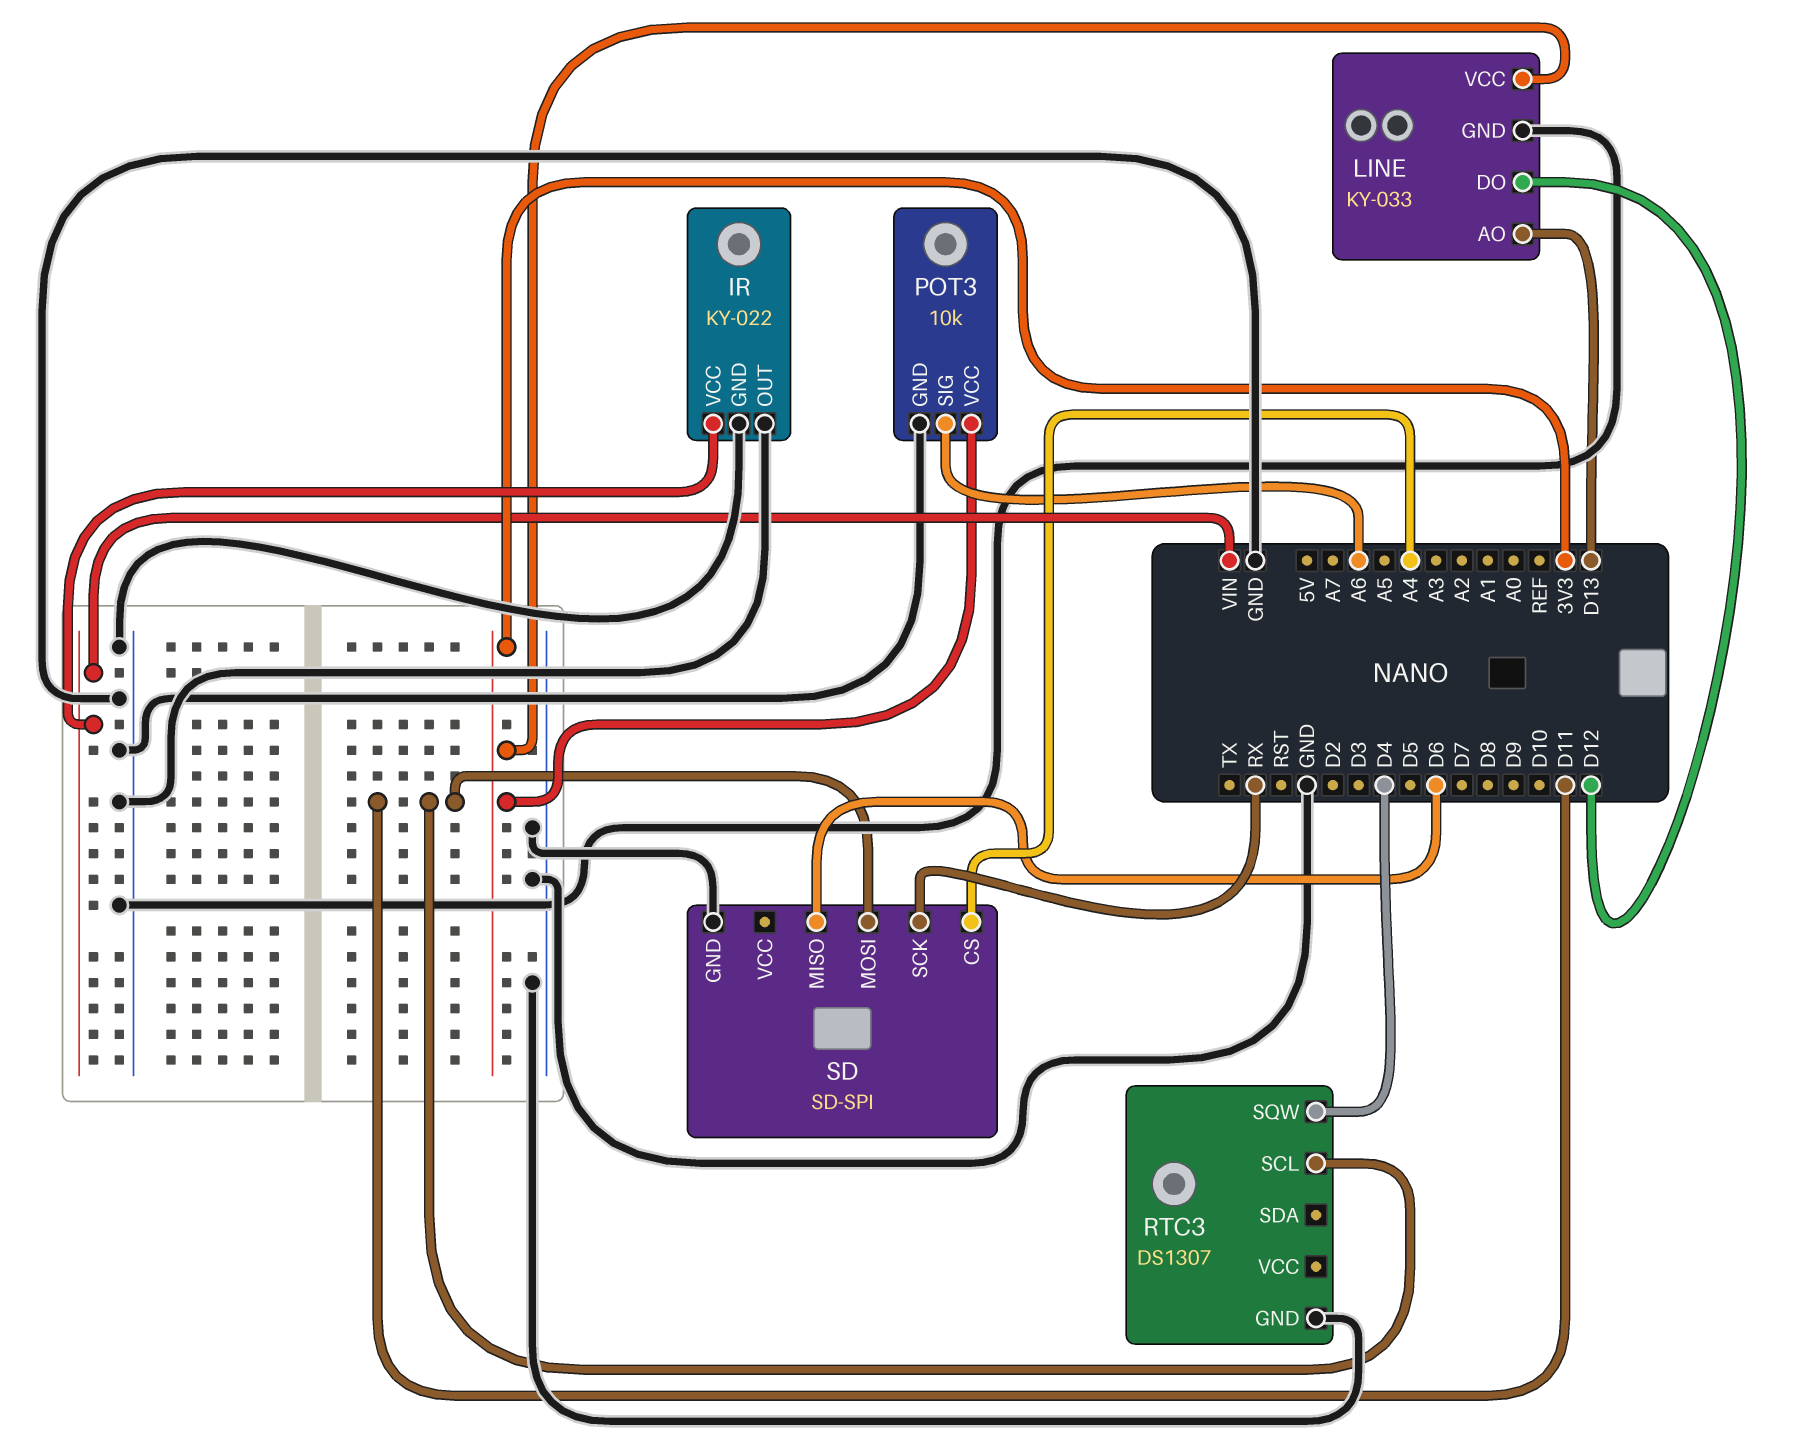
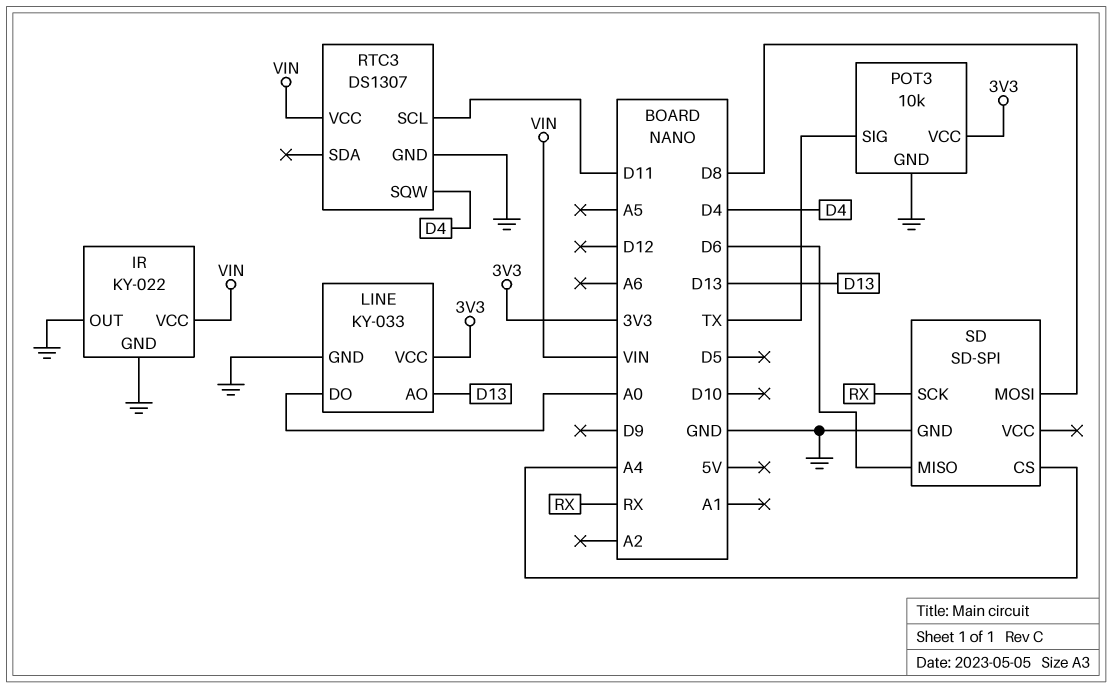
LINE pin DO: D12 -> A0
POT3 pin SIG: A6 -> TX
RTC3 pin VCC: none -> VIN
SD pin MOSI: D11 -> D8

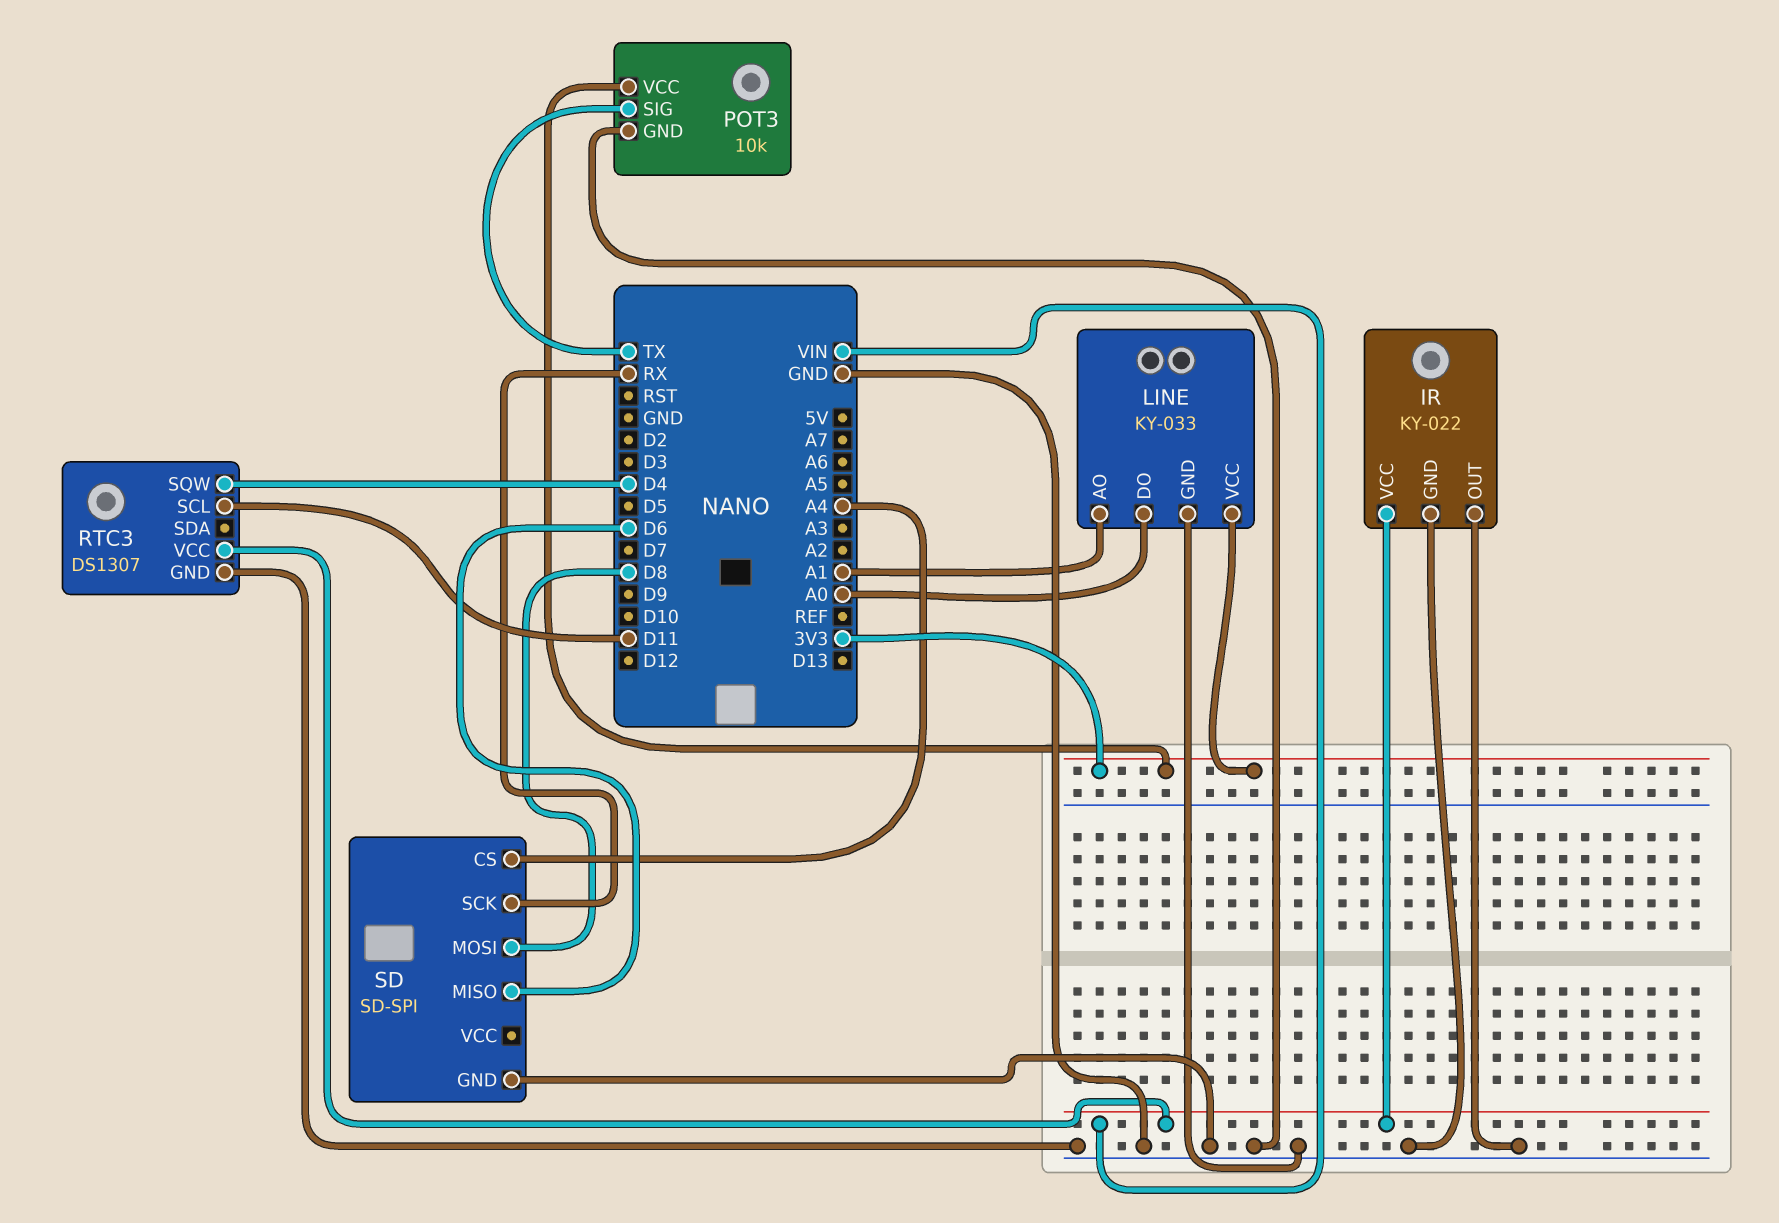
LINE pin AO: D13 -> A1

